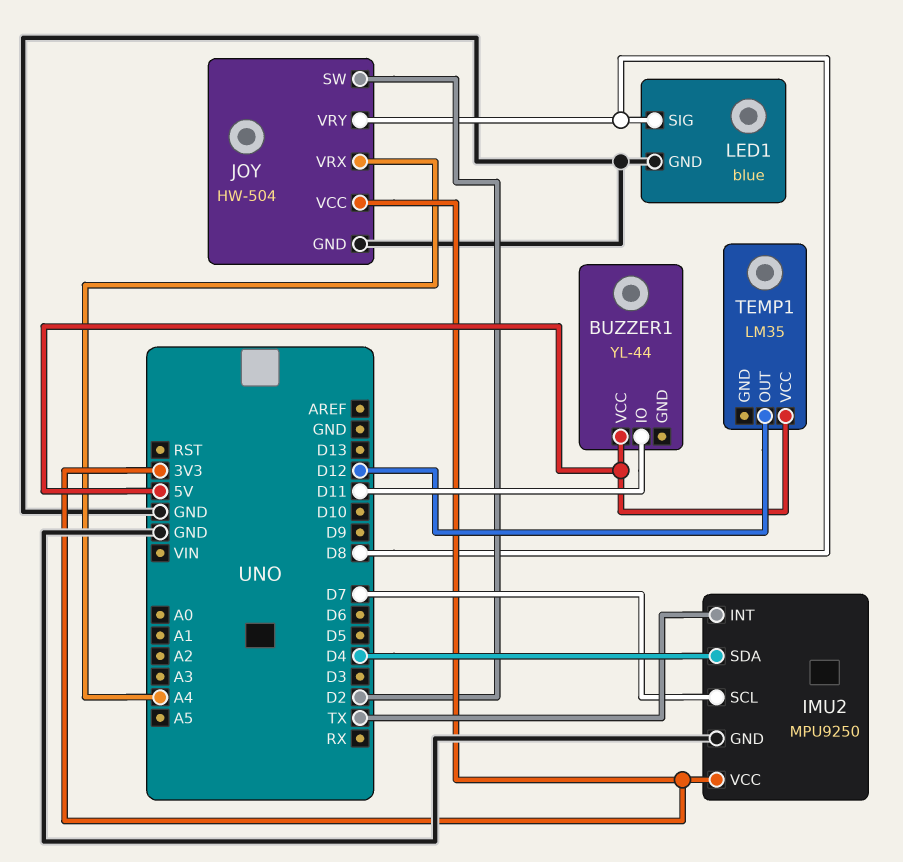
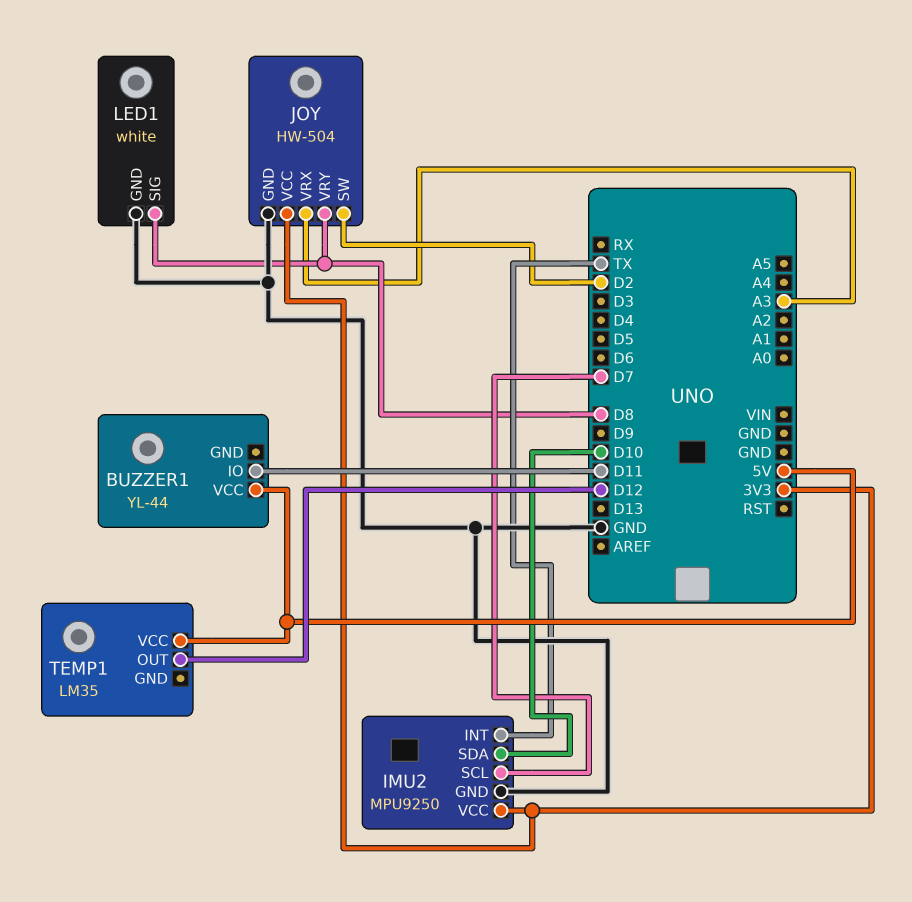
IMU2 pin SDA: D4 -> D10
JOY pin VRX: A4 -> A3
LED1: blue -> white

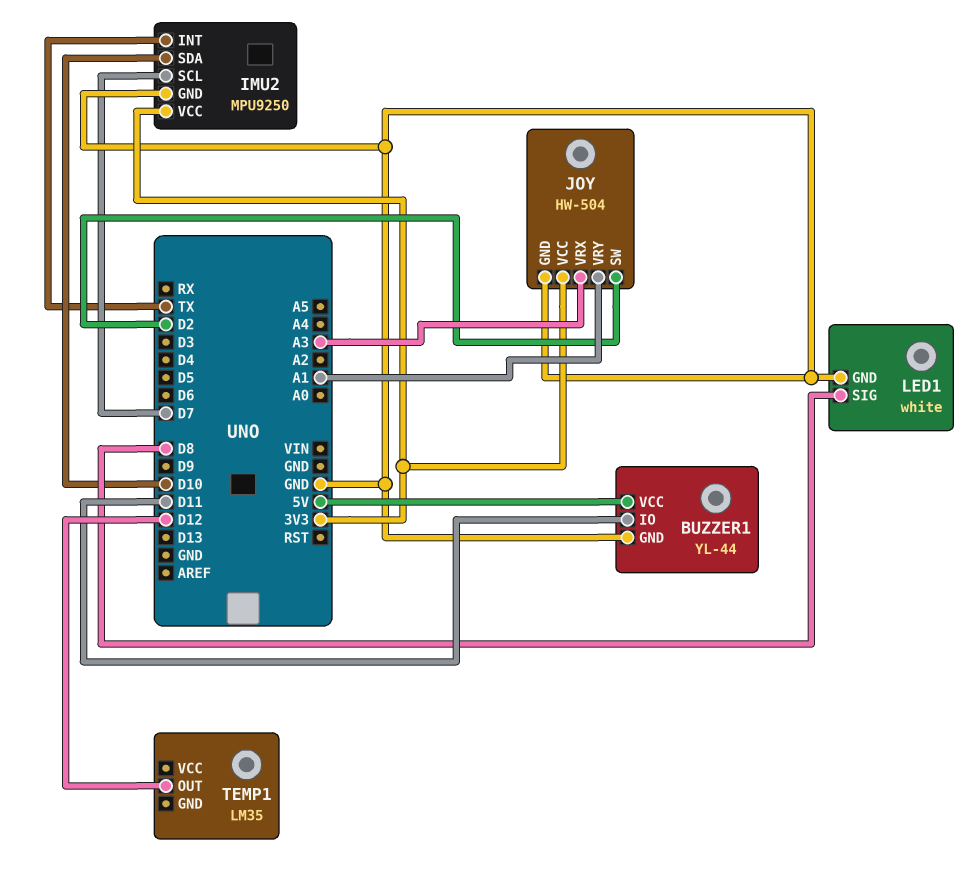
BUZZER1 pin GND: none -> GND
JOY pin VRY: D8 -> A1
TEMP1 pin VCC: 5V -> none

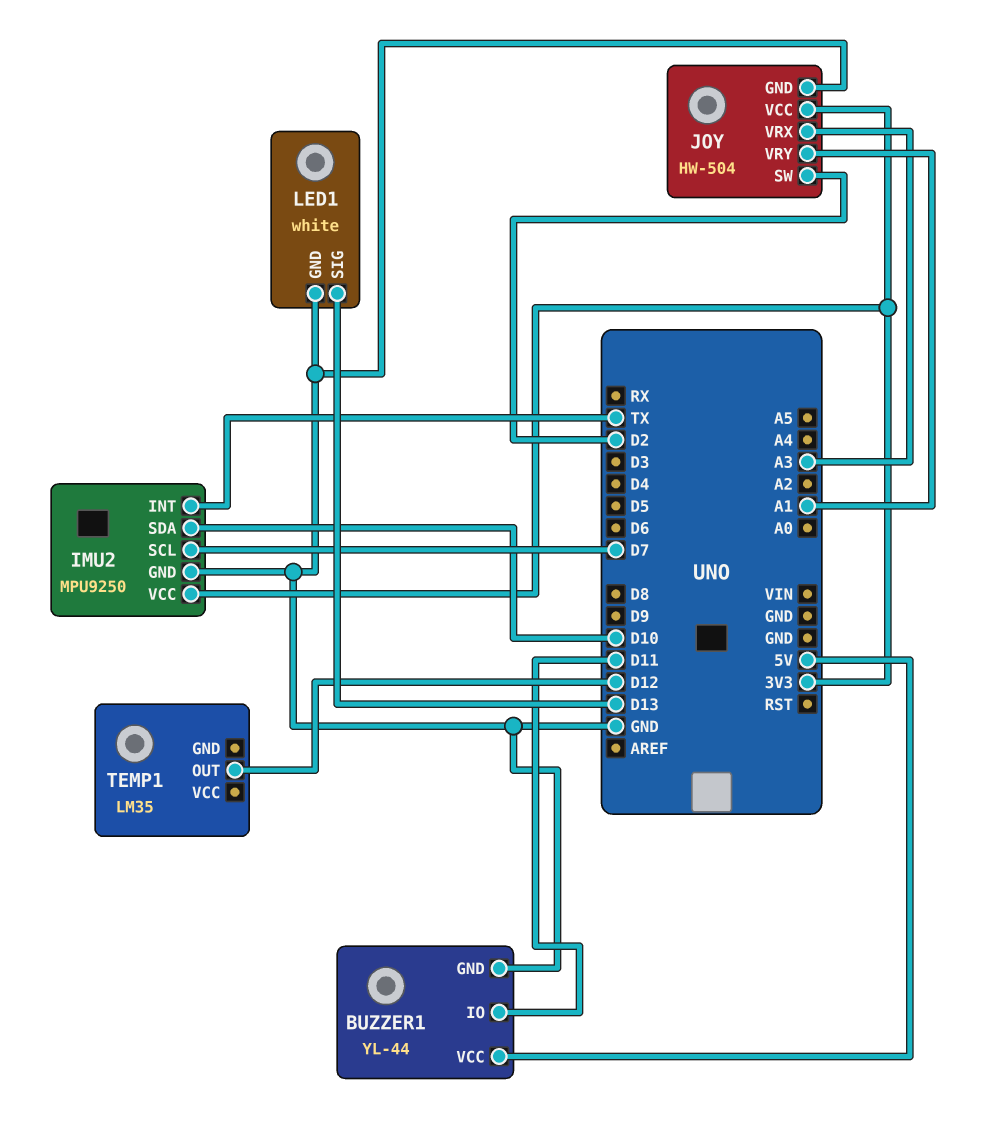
LED1 pin SIG: D8 -> D13

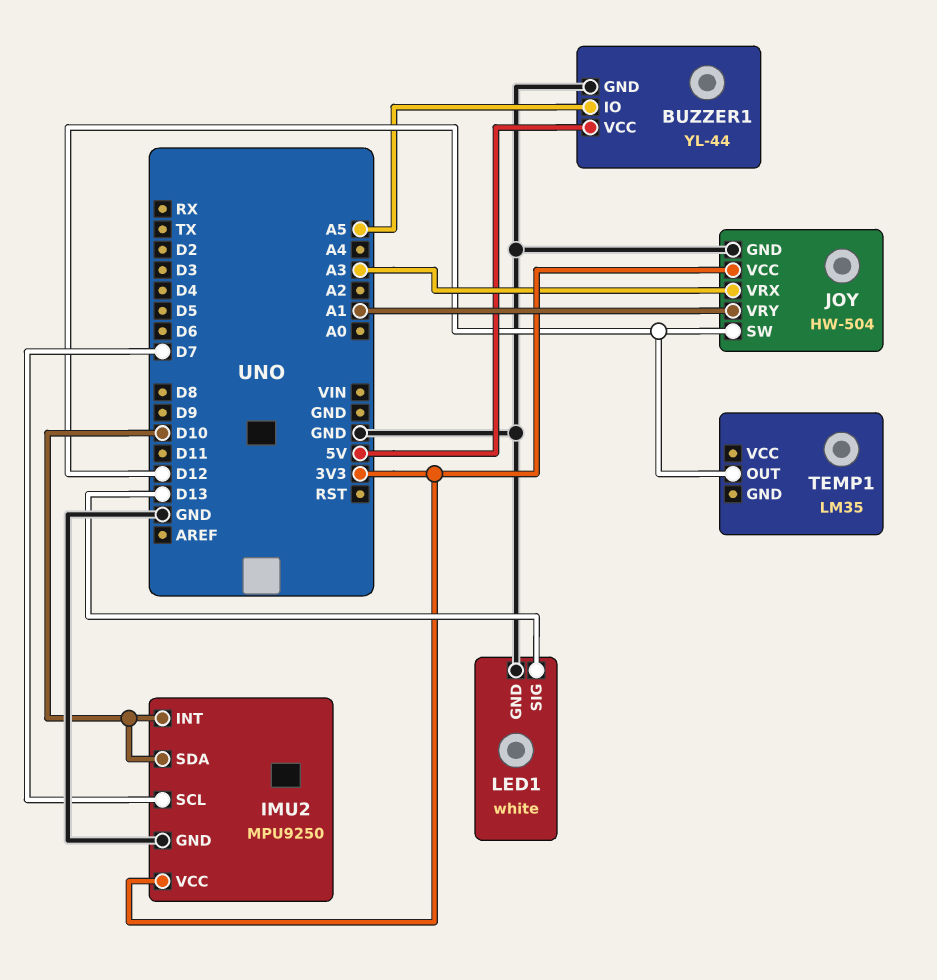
BUZZER1 pin IO: D11 -> A5
IMU2 pin INT: TX -> D10
JOY pin SW: D2 -> D12

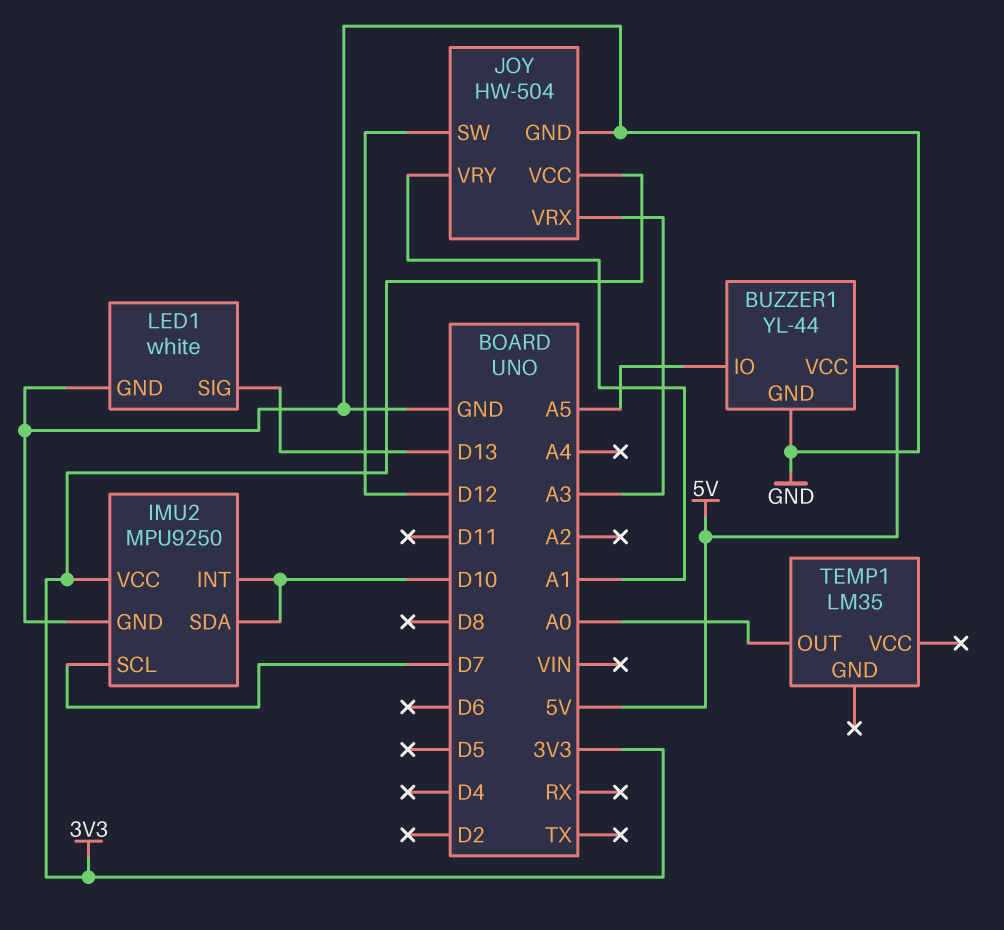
TEMP1 pin OUT: D12 -> A0

